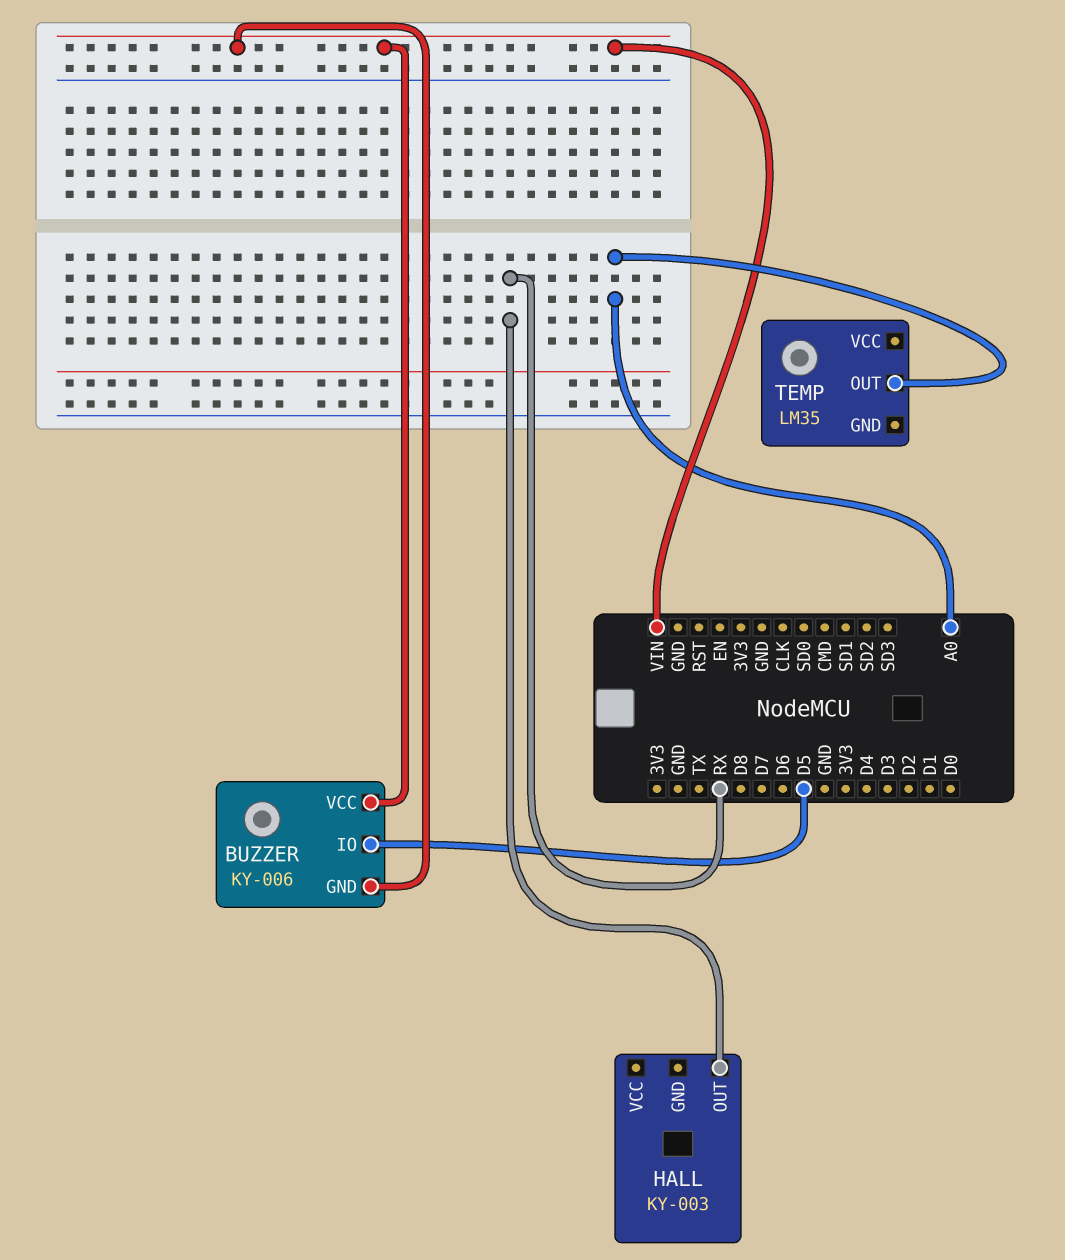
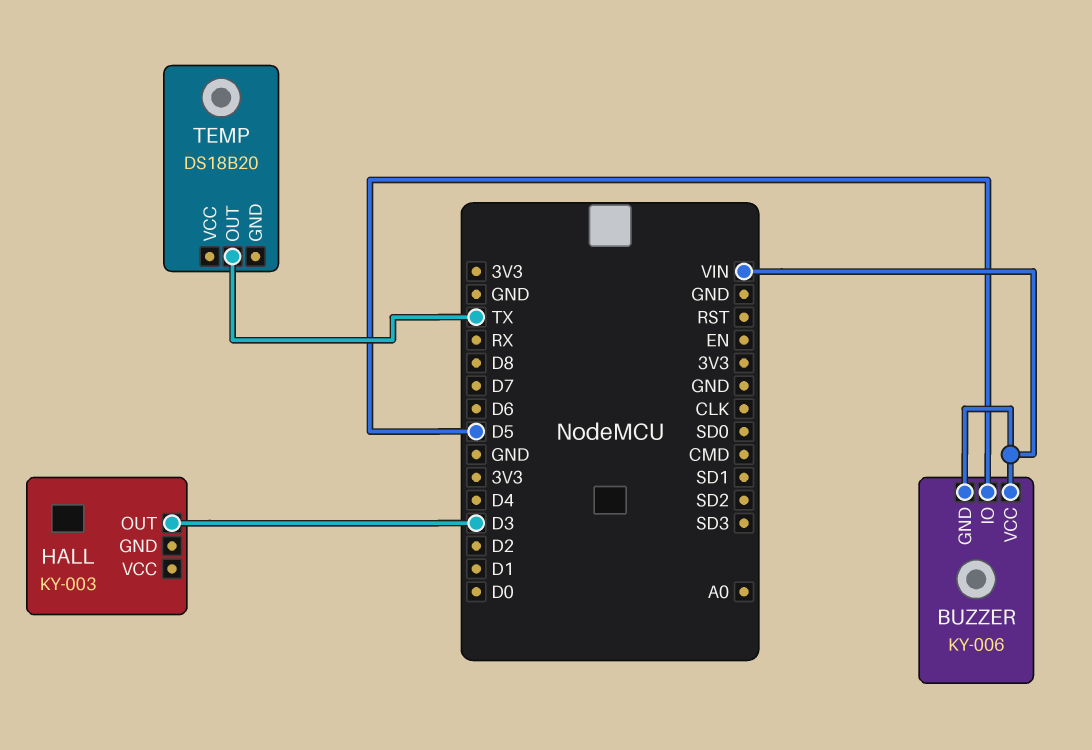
HALL pin OUT: RX -> D3
TEMP: LM35 -> DS18B20
TEMP pin OUT: A0 -> TX

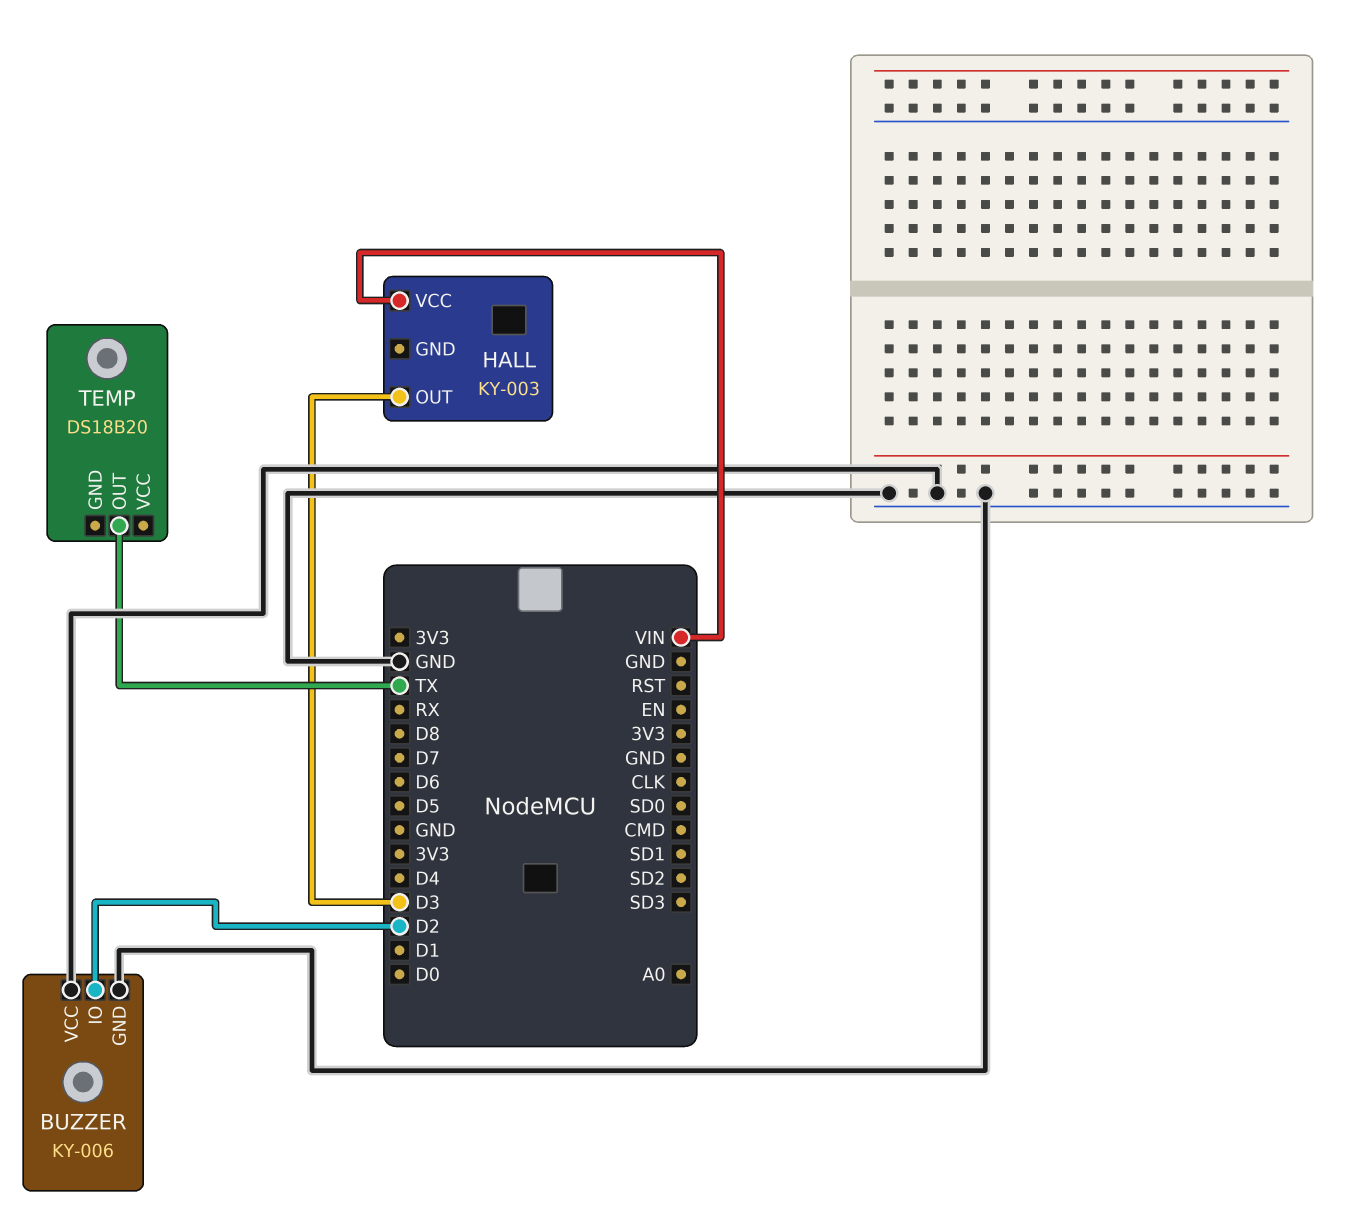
BUZZER pin GND: VIN -> GND
BUZZER pin IO: D5 -> D2
BUZZER pin VCC: VIN -> GND
HALL pin VCC: none -> VIN

